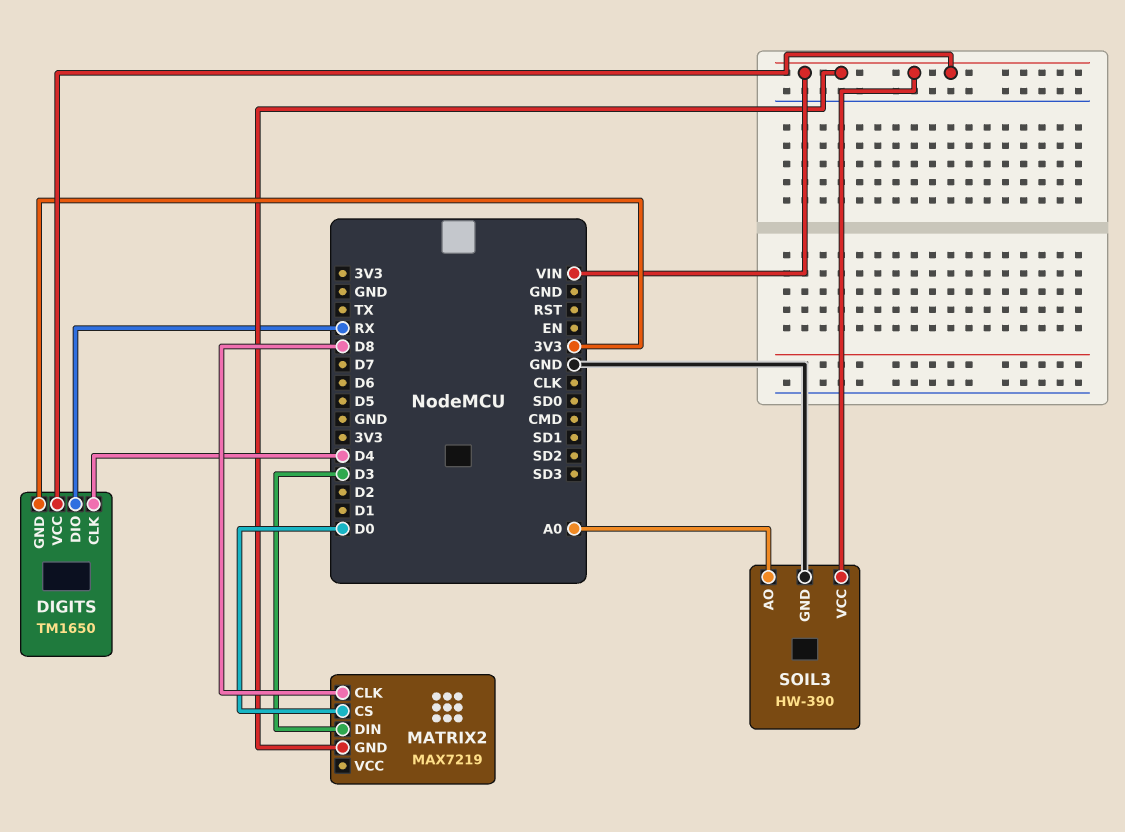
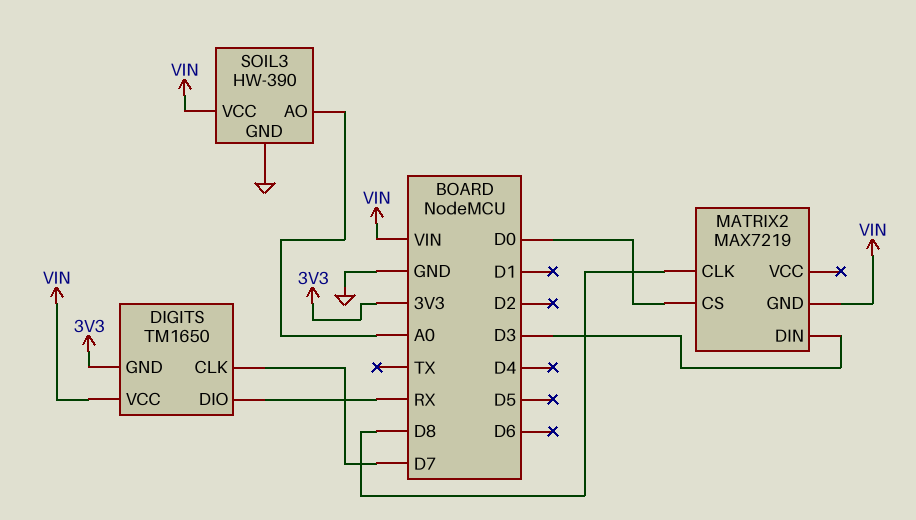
DIGITS pin CLK: D4 -> D7

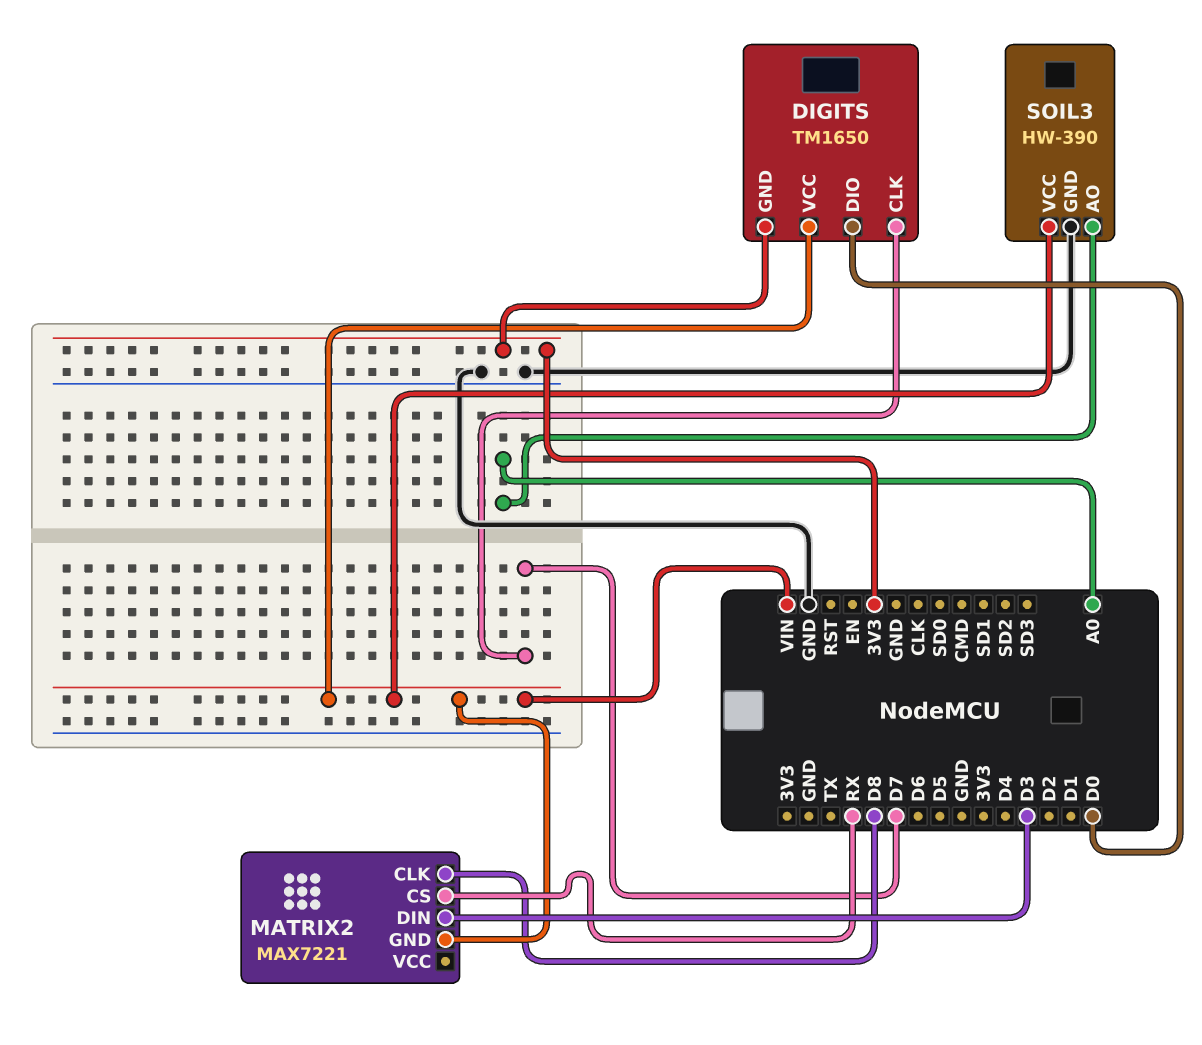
DIGITS pin DIO: RX -> D0
MATRIX2: MAX7219 -> MAX7221
MATRIX2 pin CS: D0 -> RX

